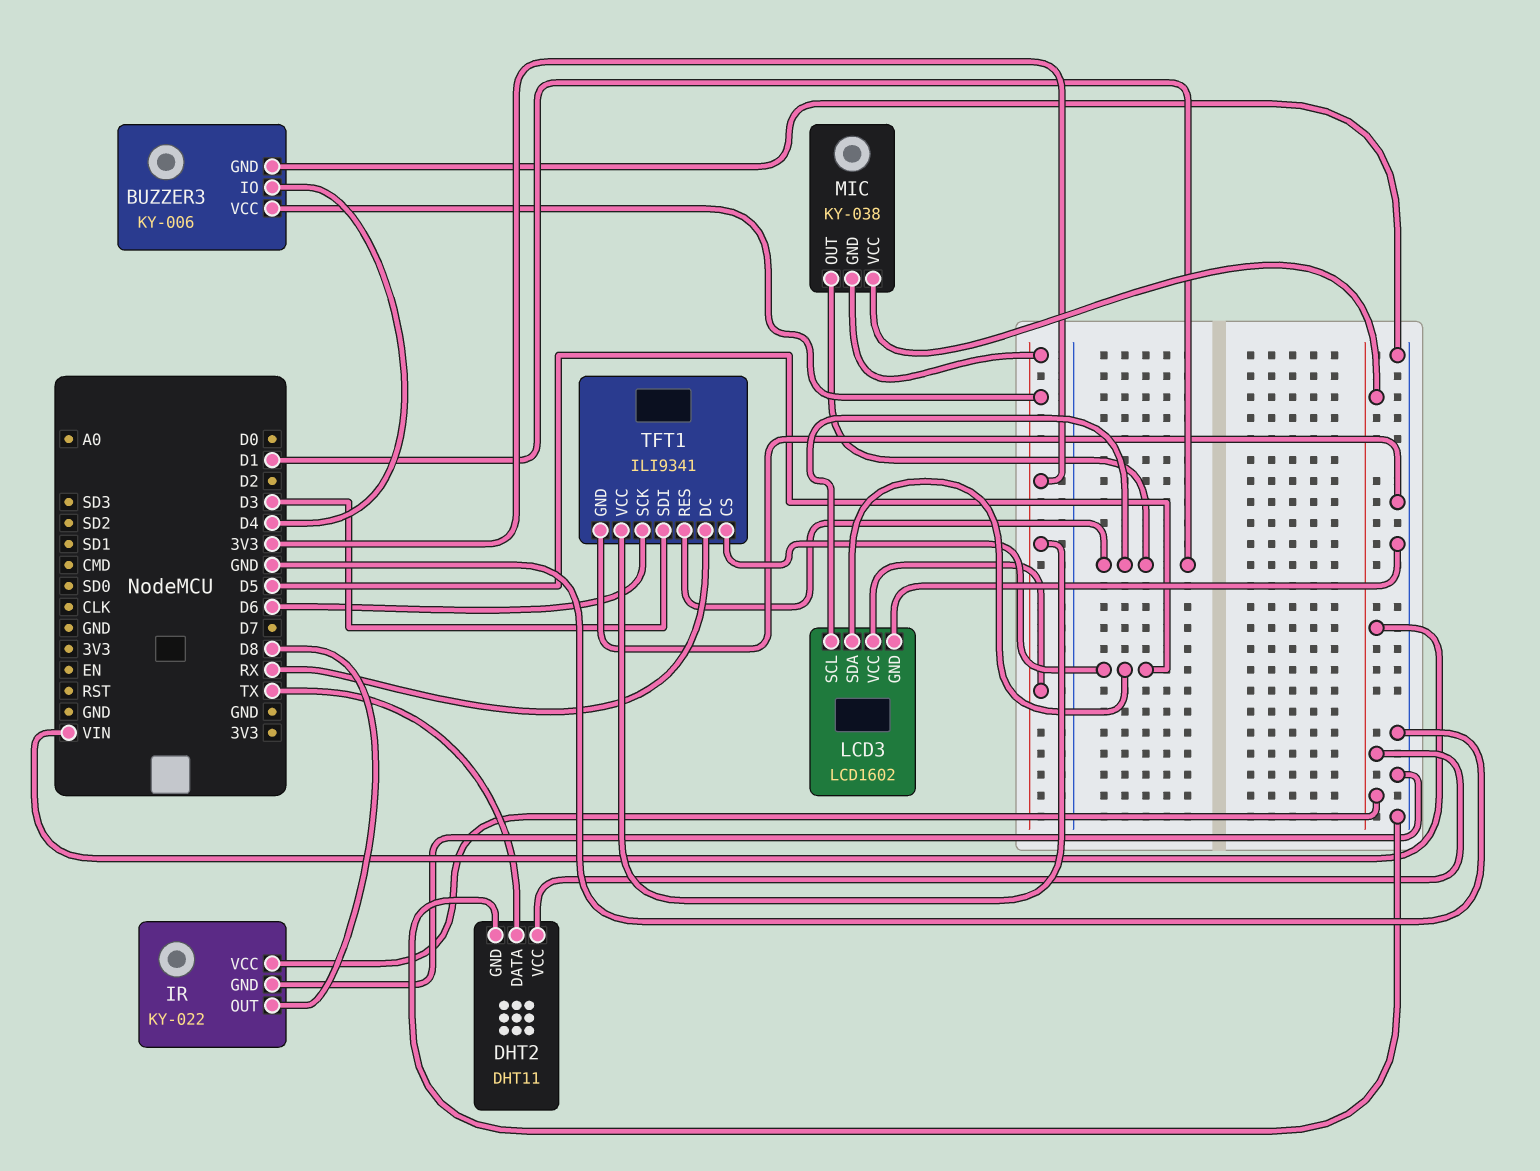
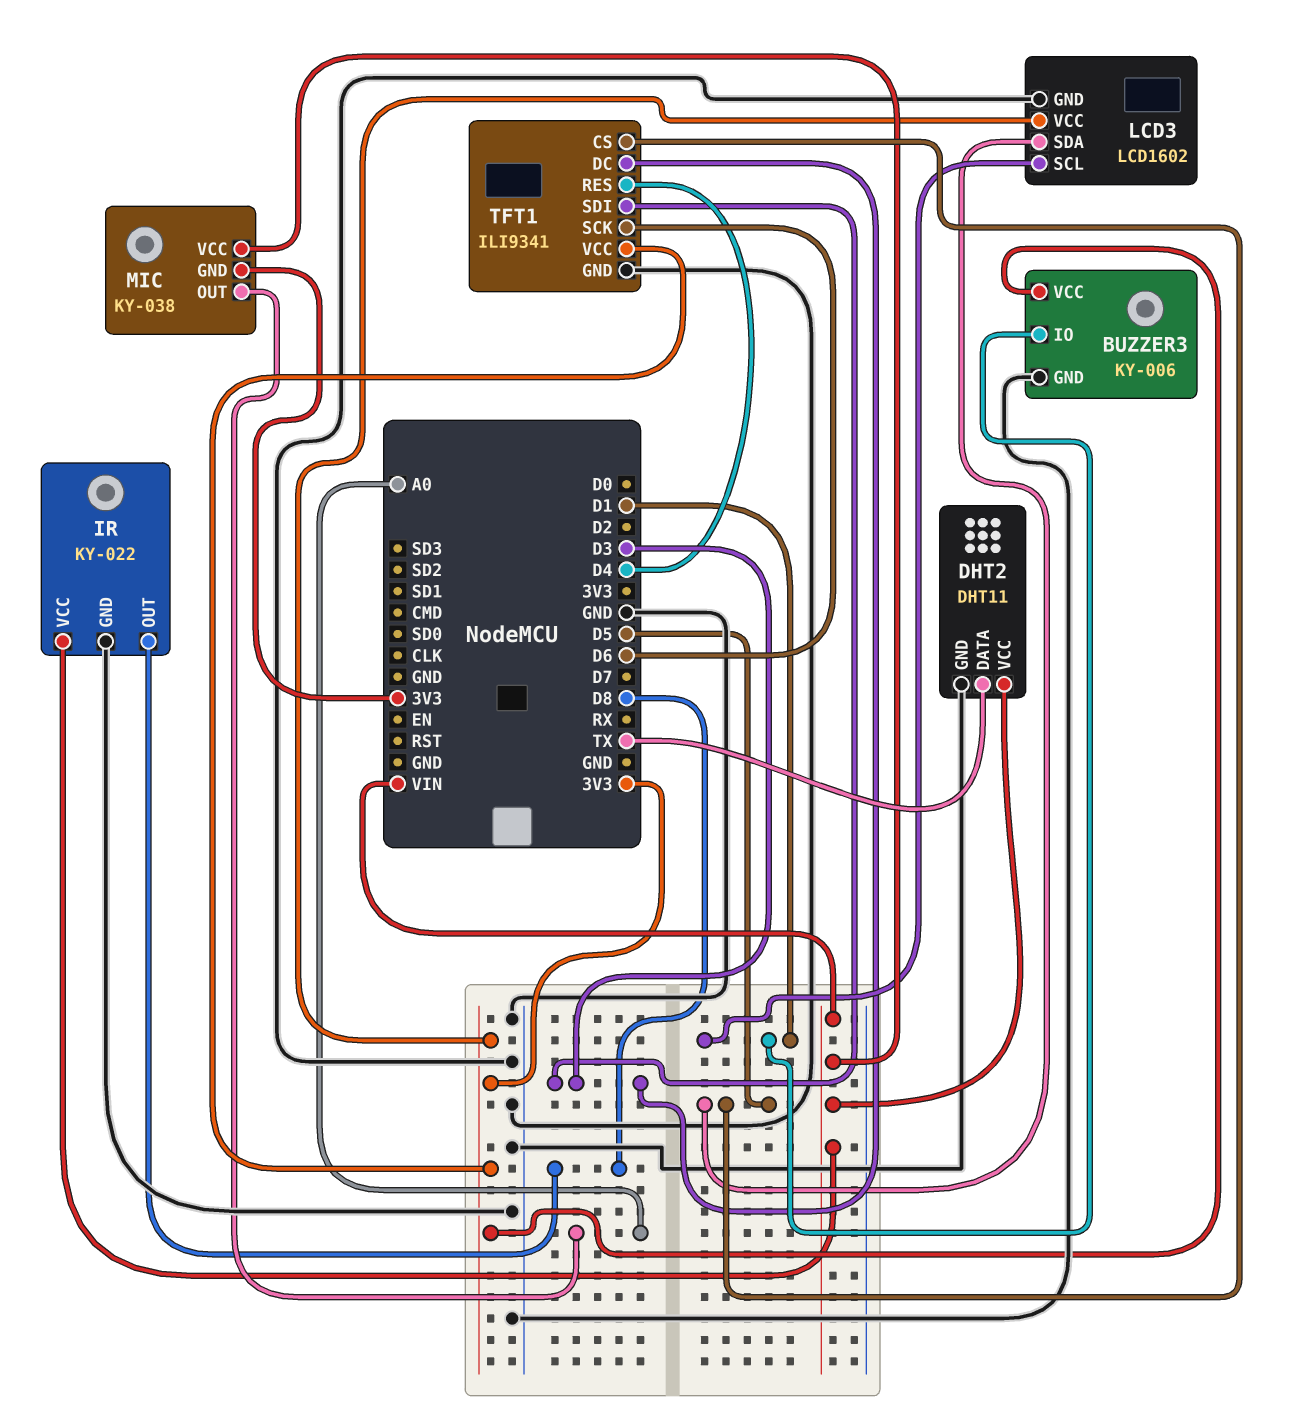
BUZZER3 pin IO: D4 -> D1
MIC pin OUT: D1 -> A0
TFT1 pin DC: RX -> D3
TFT1 pin RES: D1 -> D4

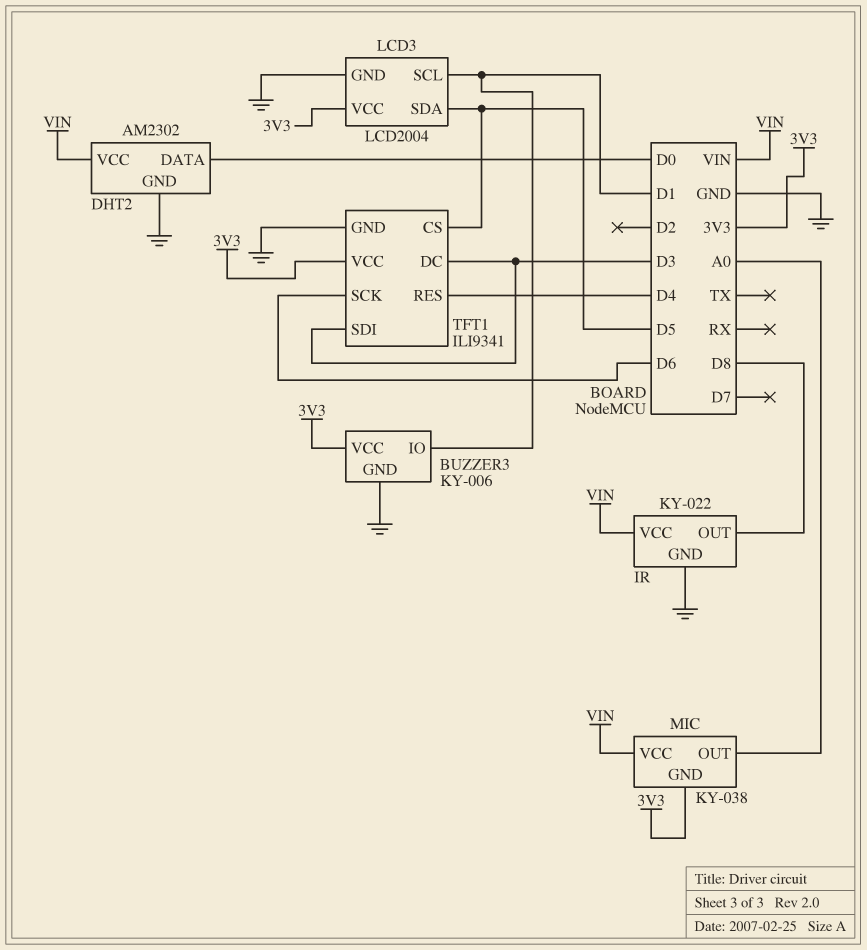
DHT2: DHT11 -> AM2302
DHT2 pin DATA: TX -> D0
LCD3: LCD1602 -> LCD2004

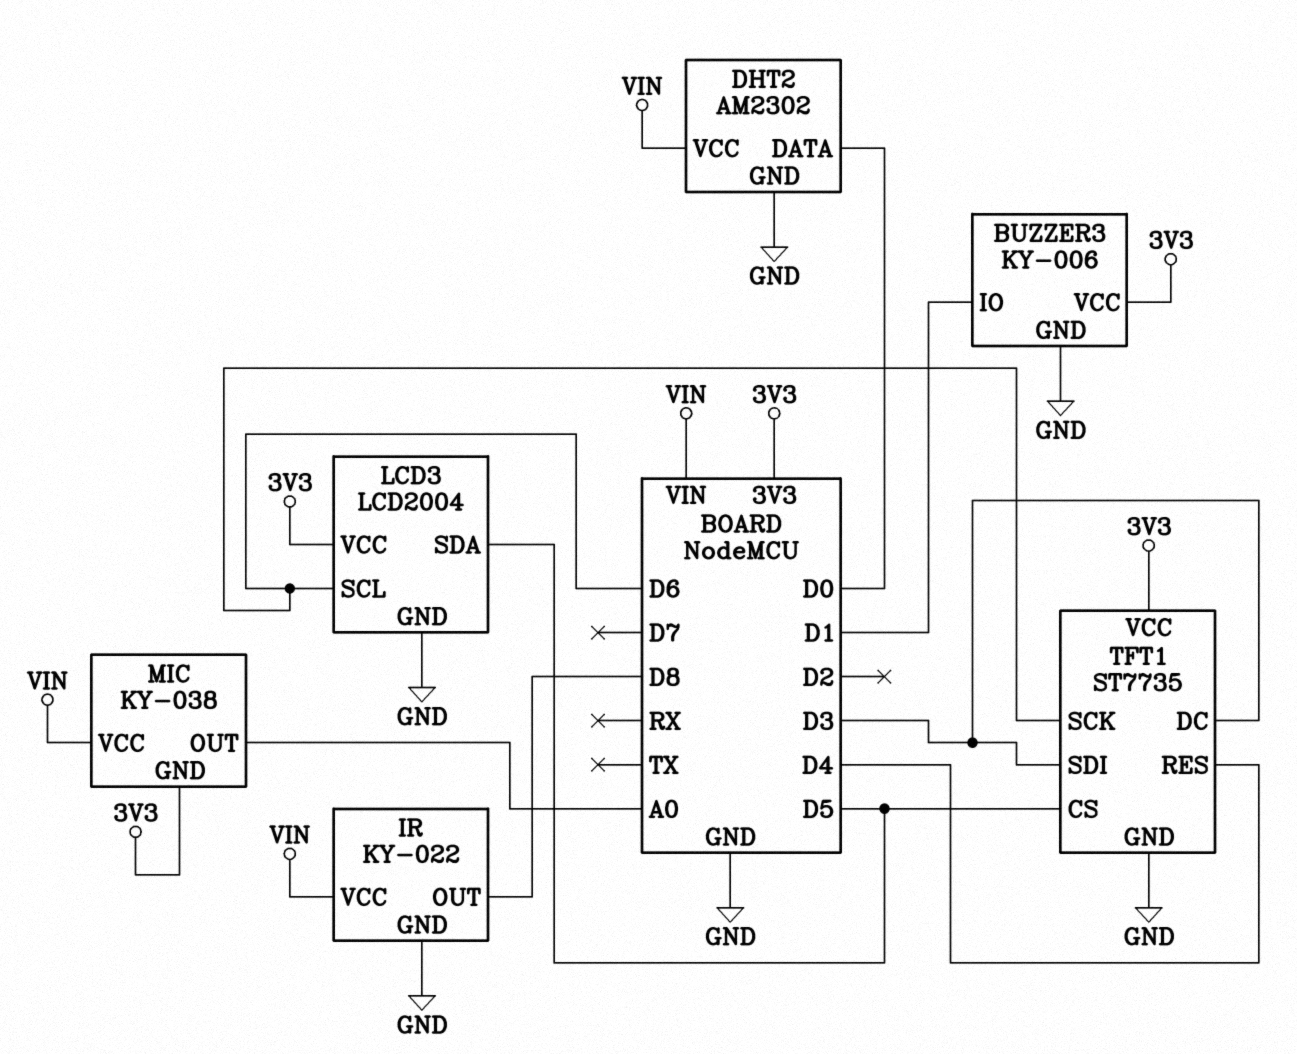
LCD3 pin SCL: D1 -> D6
TFT1: ILI9341 -> ST7735

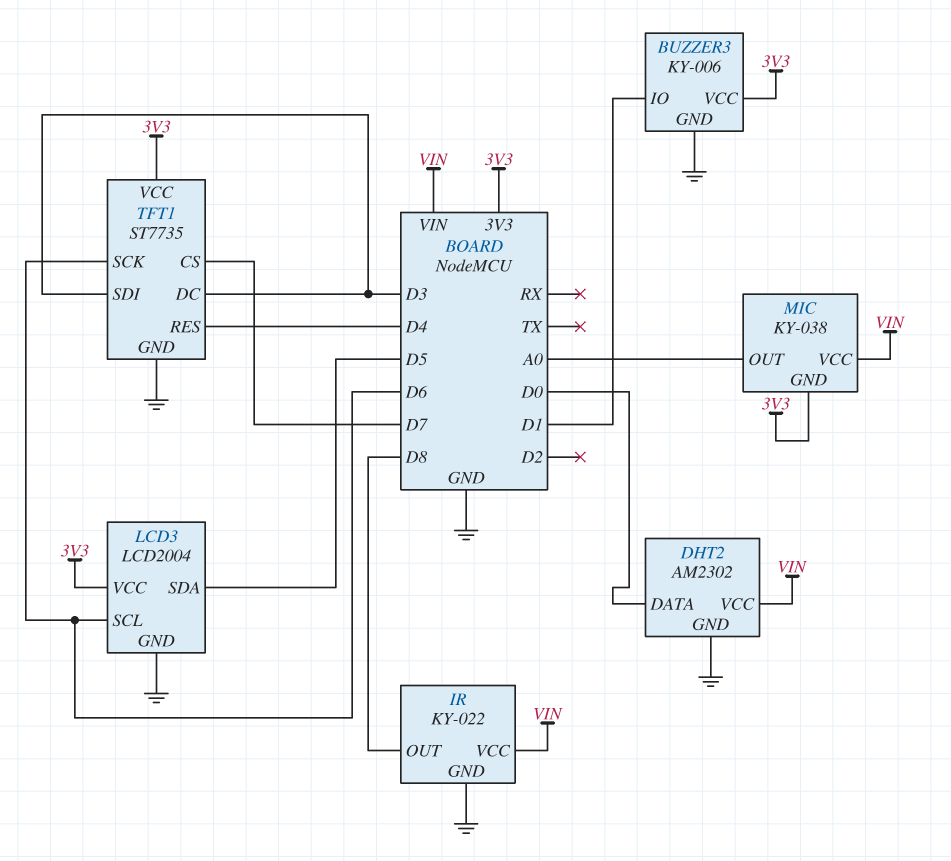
TFT1 pin CS: D5 -> D7

